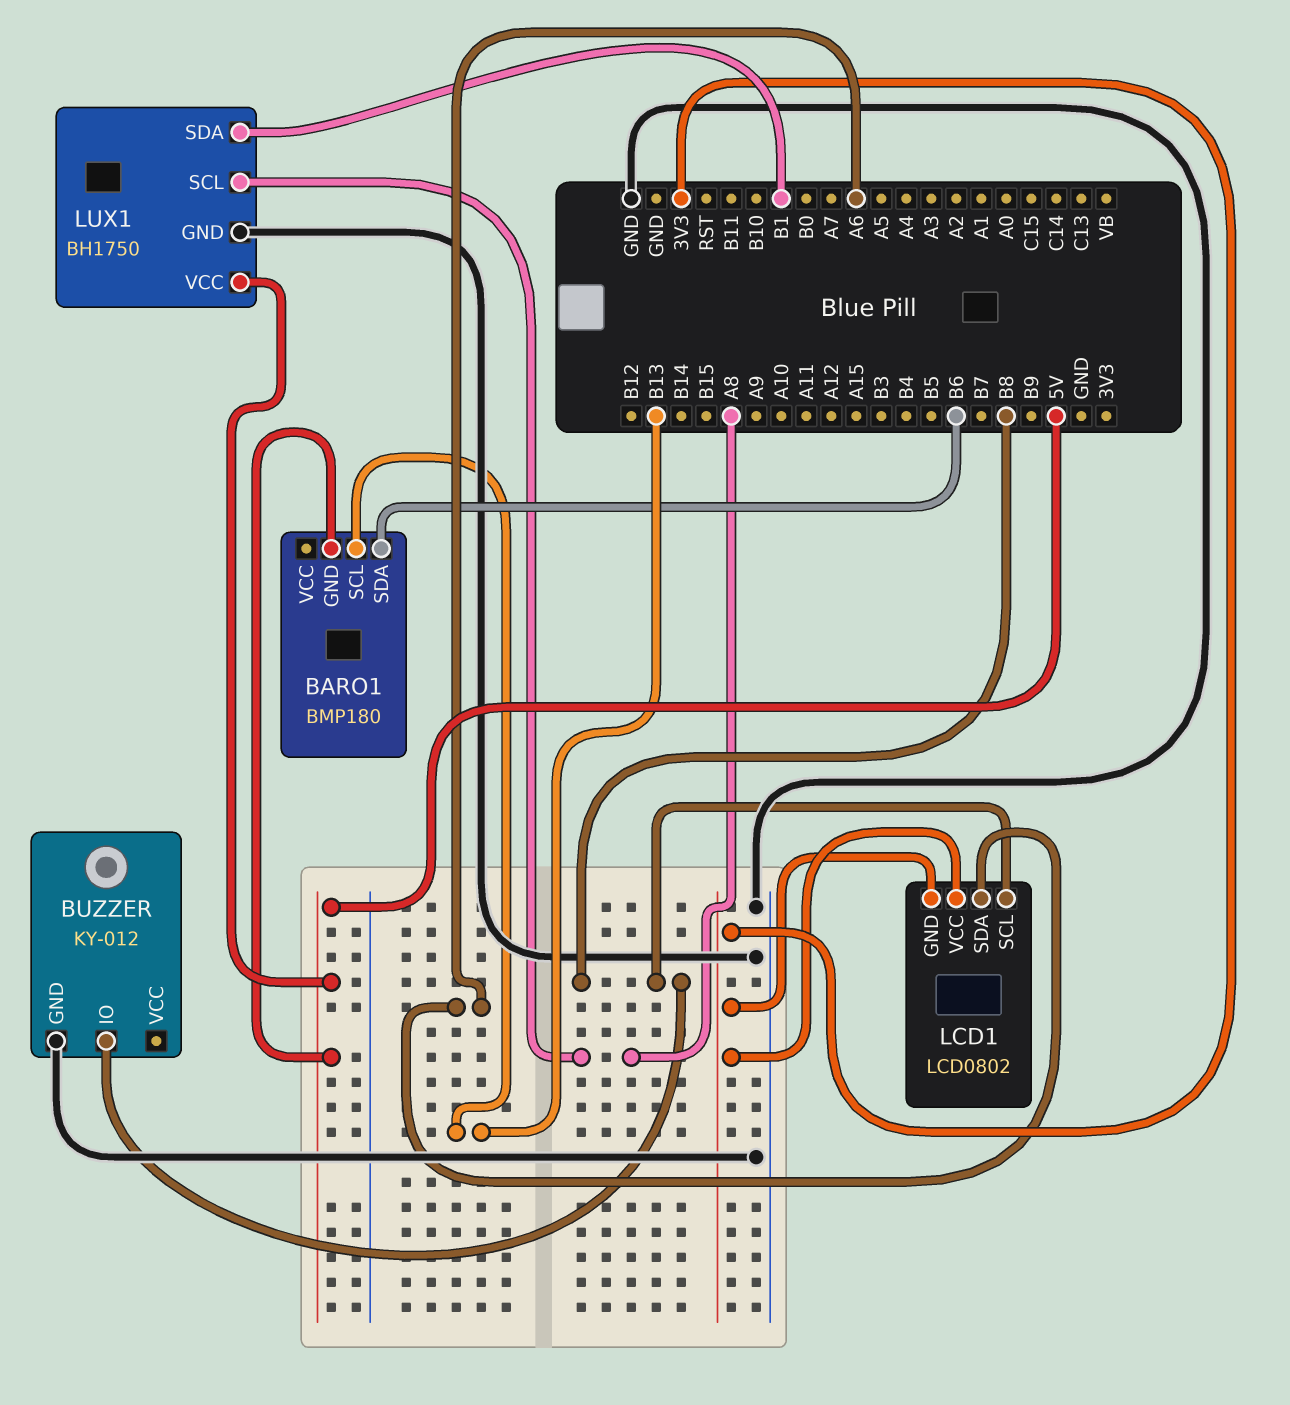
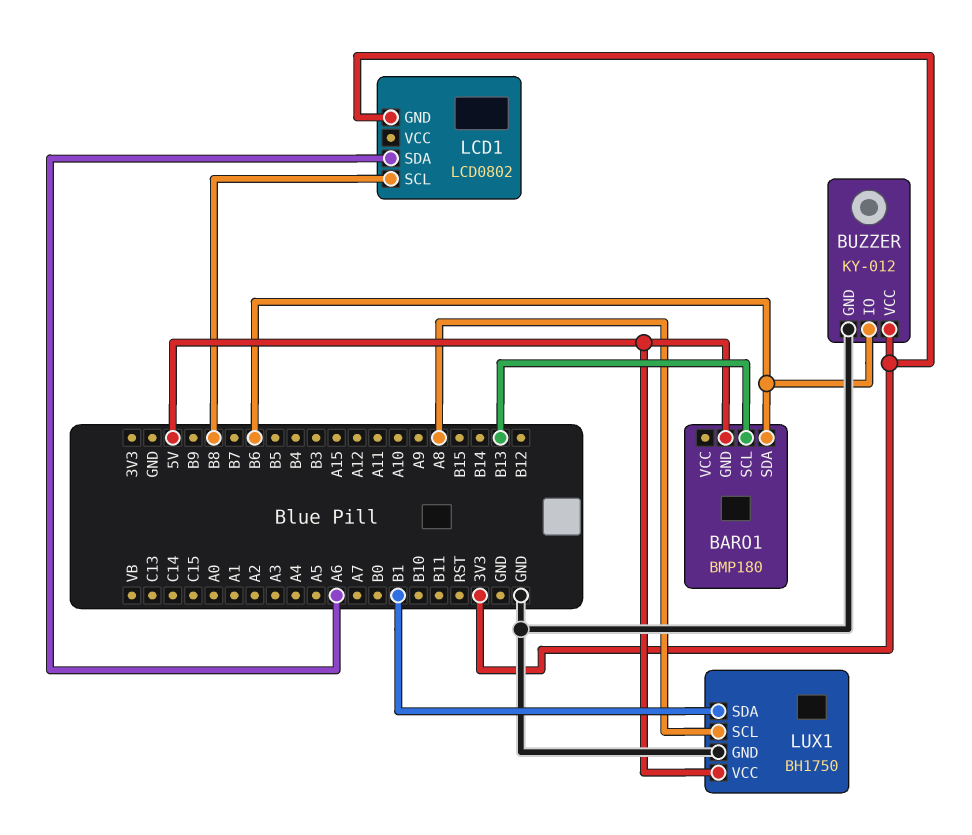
BUZZER pin IO: B8 -> B6
BUZZER pin VCC: none -> 3V3
LCD1 pin VCC: 3V3 -> none

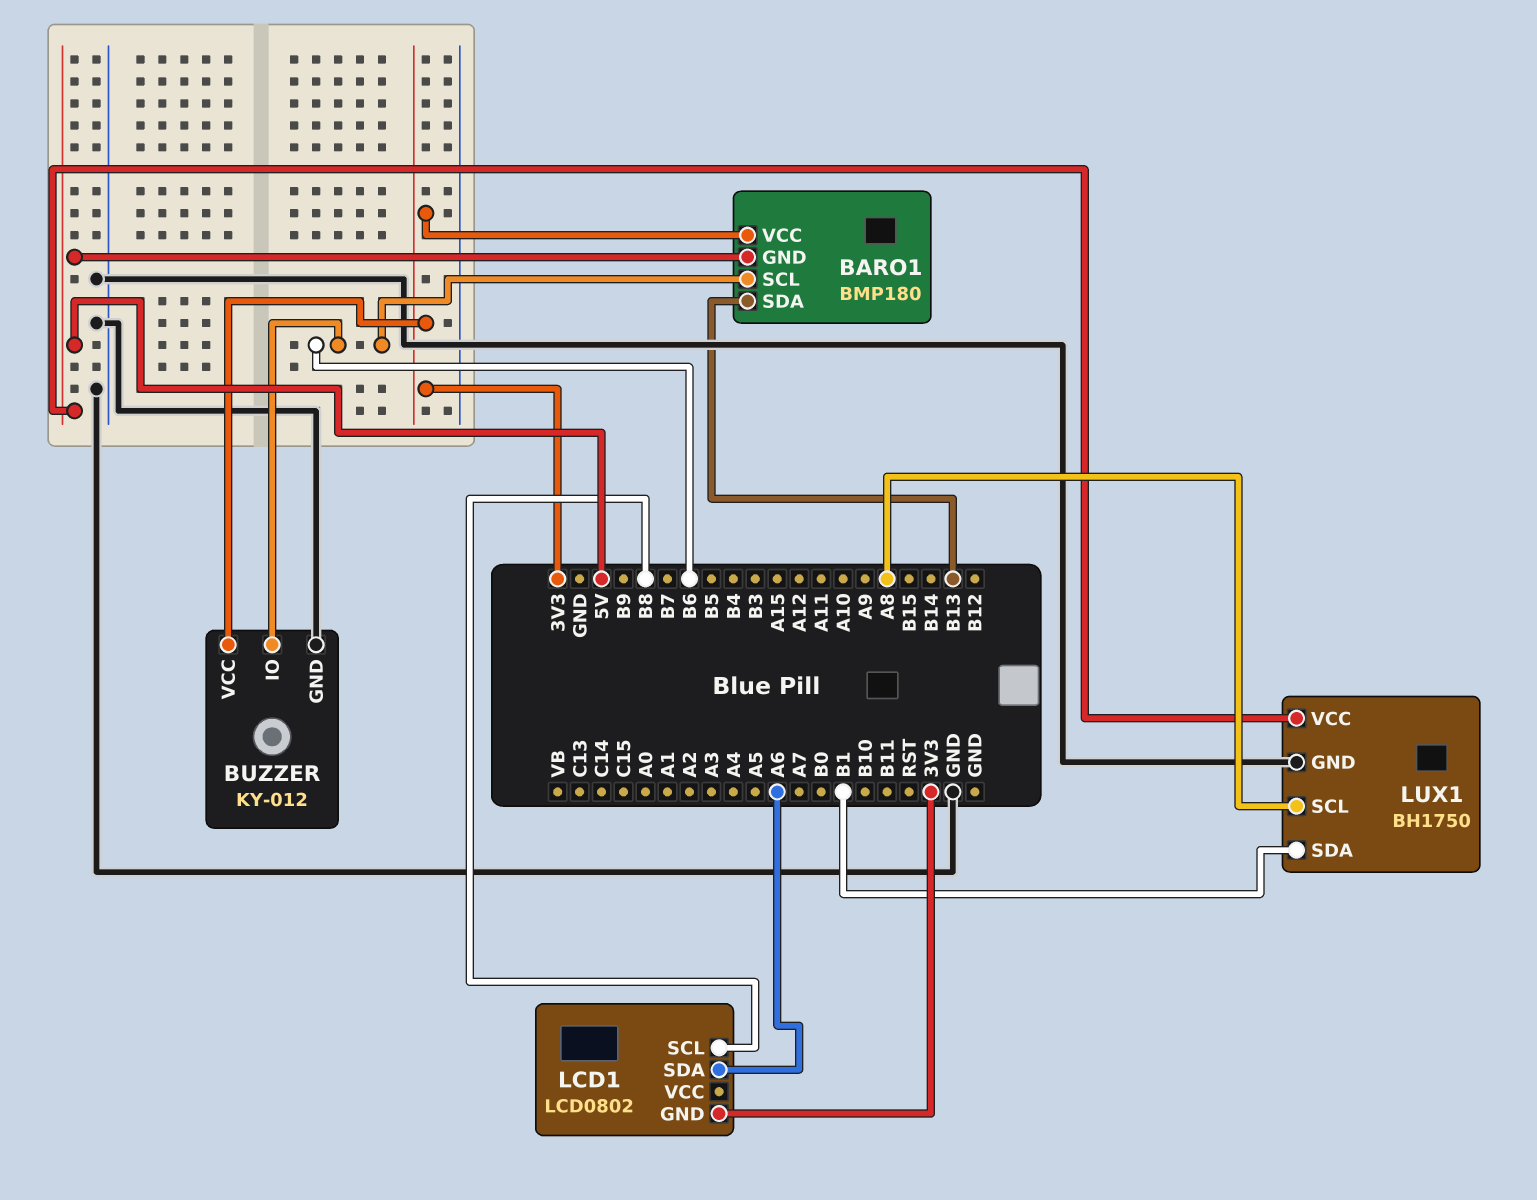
BARO1 pin SCL: B13 -> B6
BARO1 pin SDA: B6 -> B13
BARO1 pin VCC: none -> 3V3

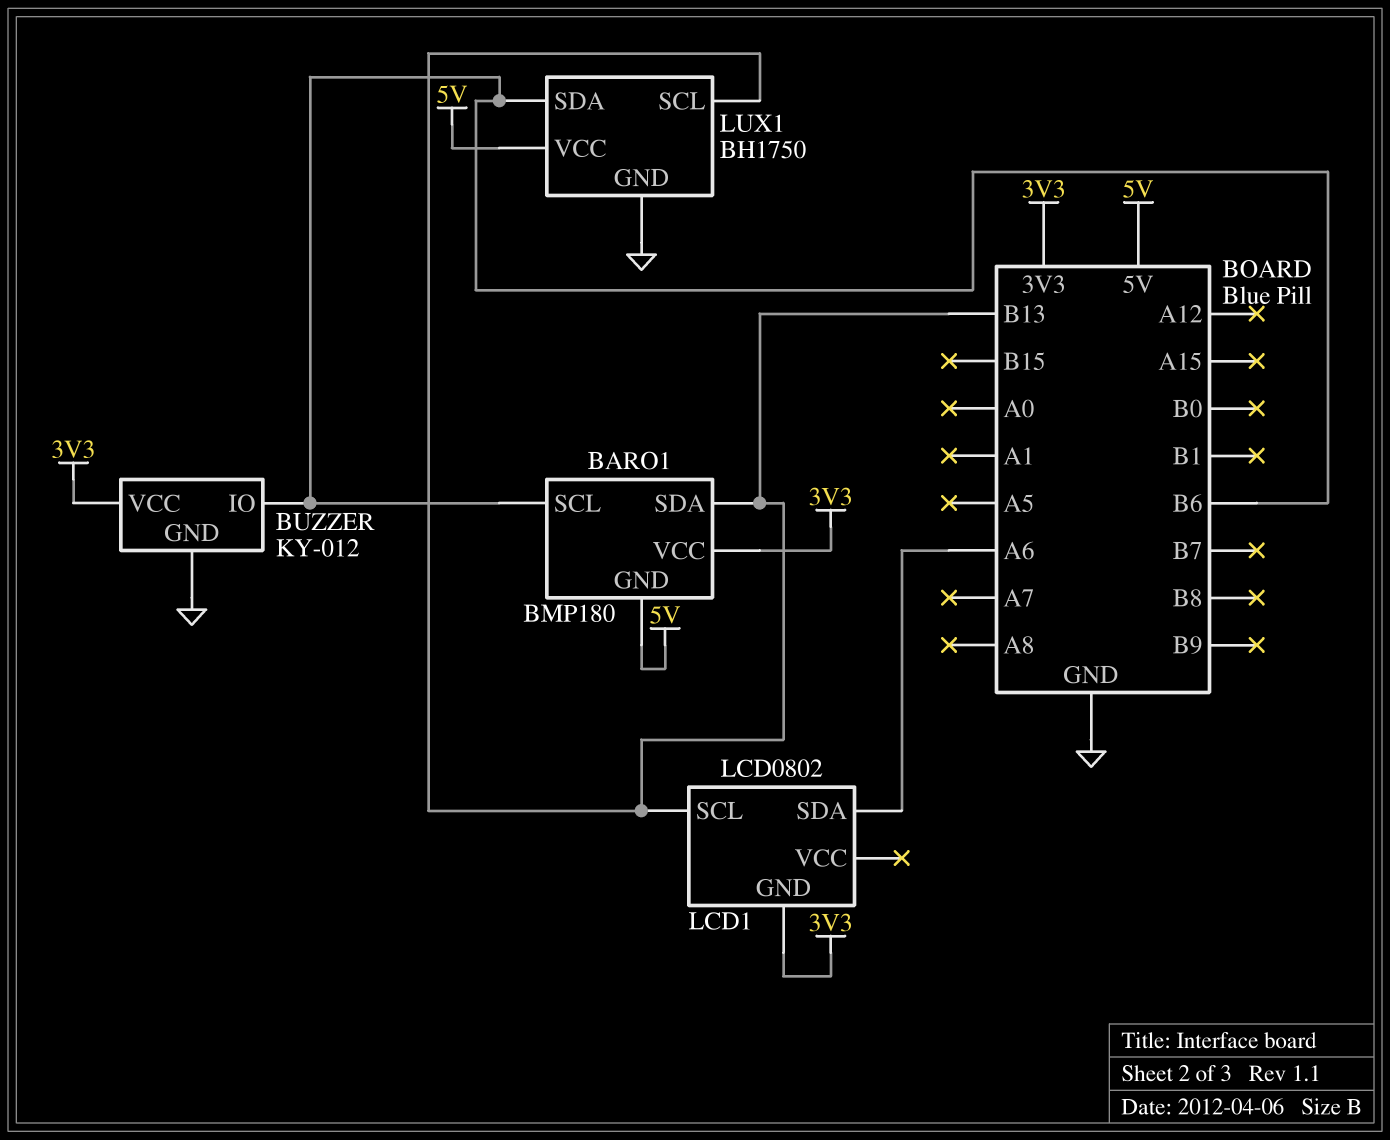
LCD1 pin SCL: B8 -> B13
LUX1 pin SCL: A8 -> B13
LUX1 pin SDA: B1 -> B6

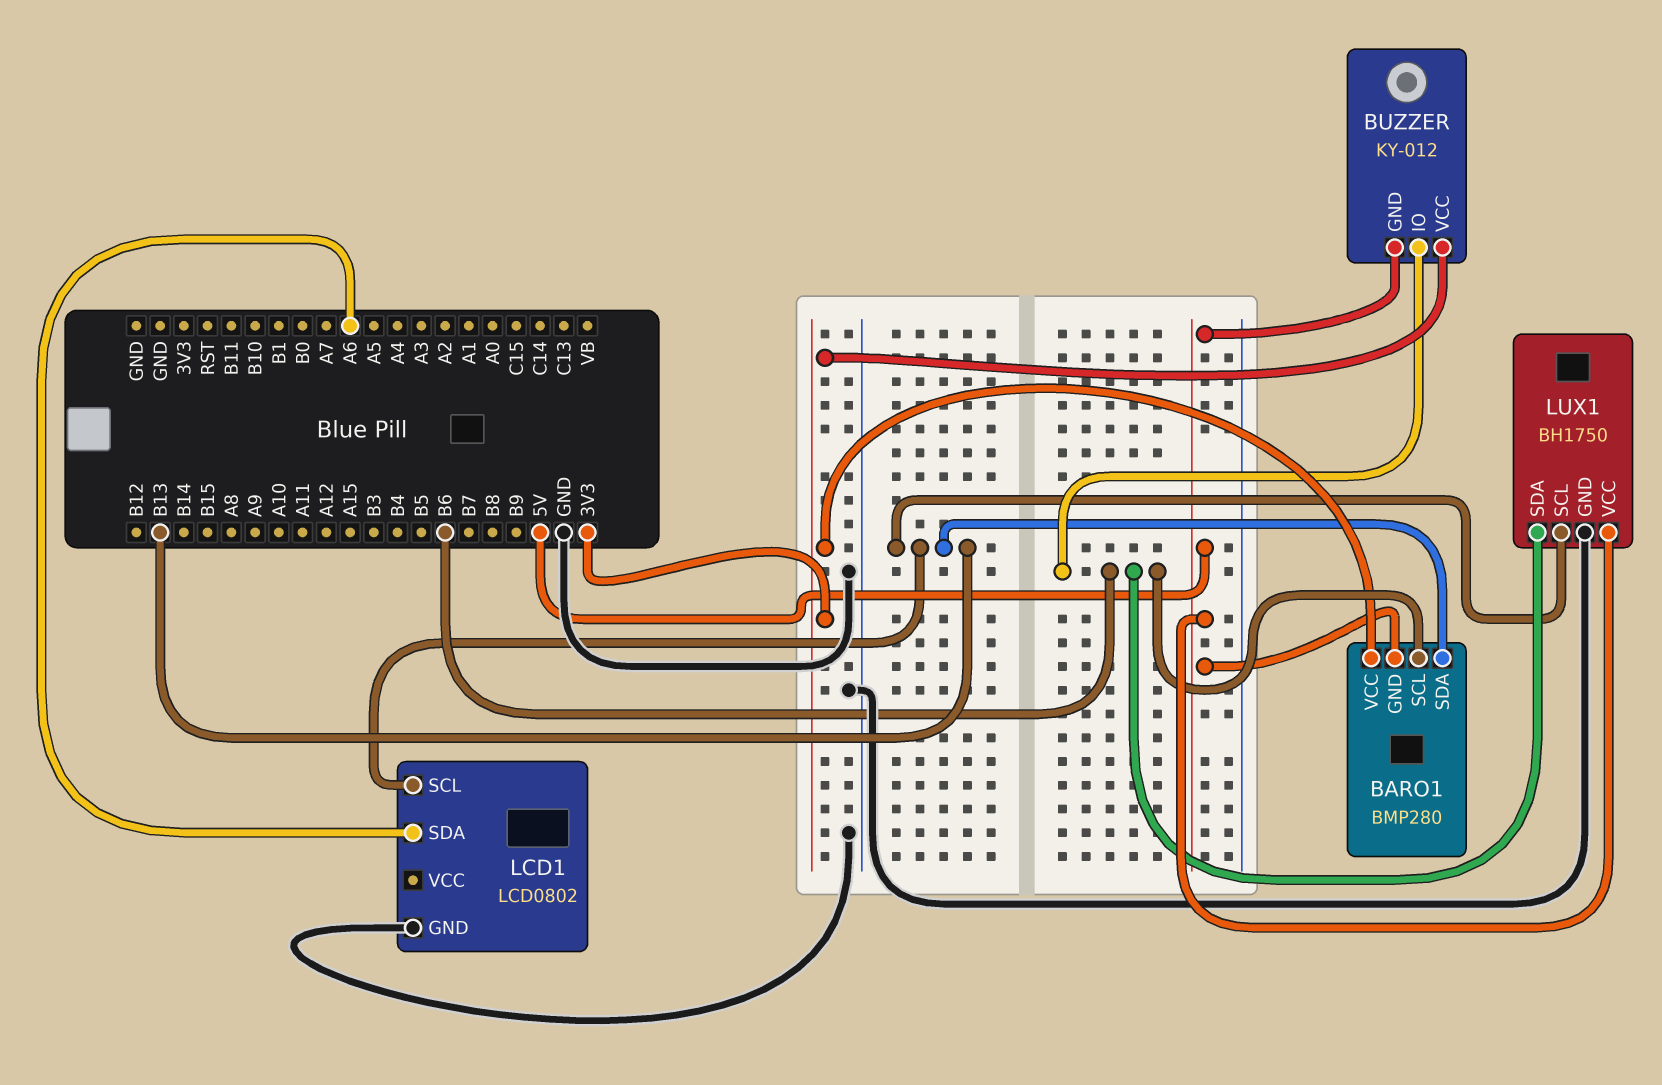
BARO1: BMP180 -> BMP280
BUZZER pin GND: GND -> 5V
LCD1 pin GND: 3V3 -> GND

